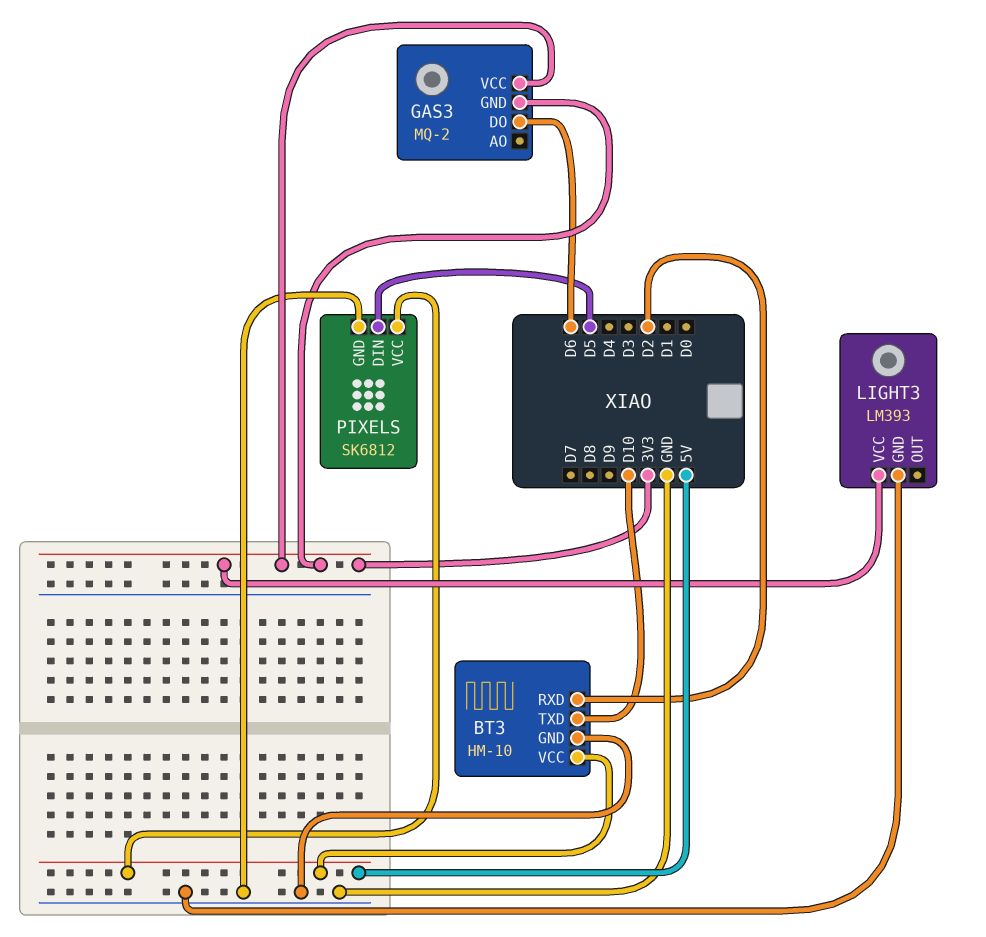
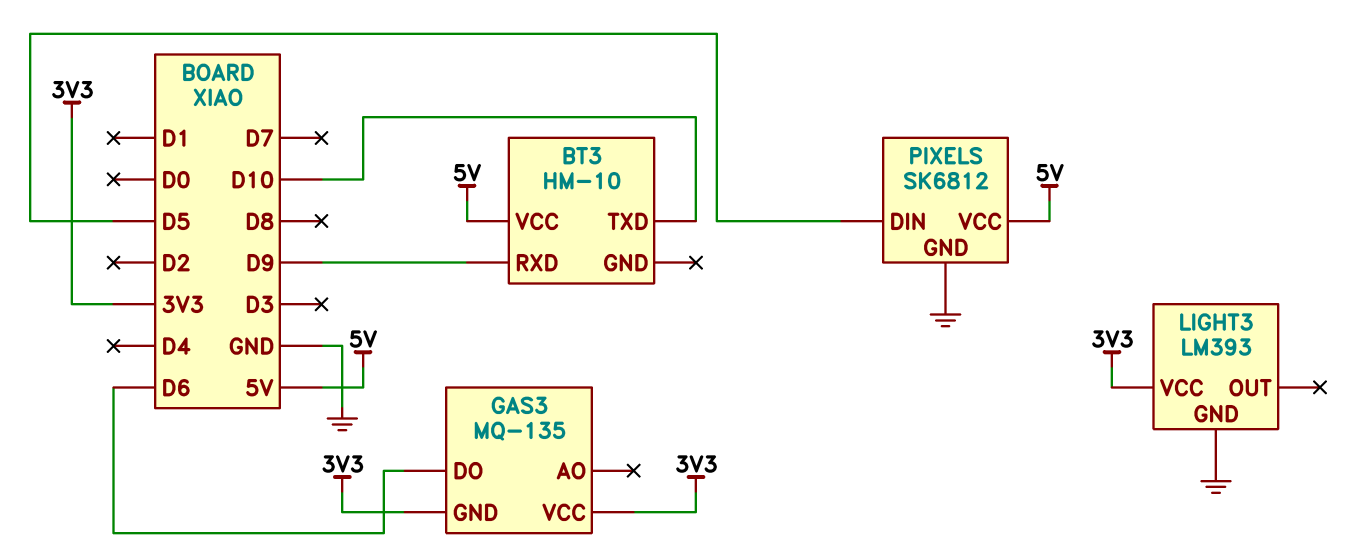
BT3 pin GND: GND -> none
BT3 pin RXD: D2 -> D9
GAS3: MQ-2 -> MQ-135

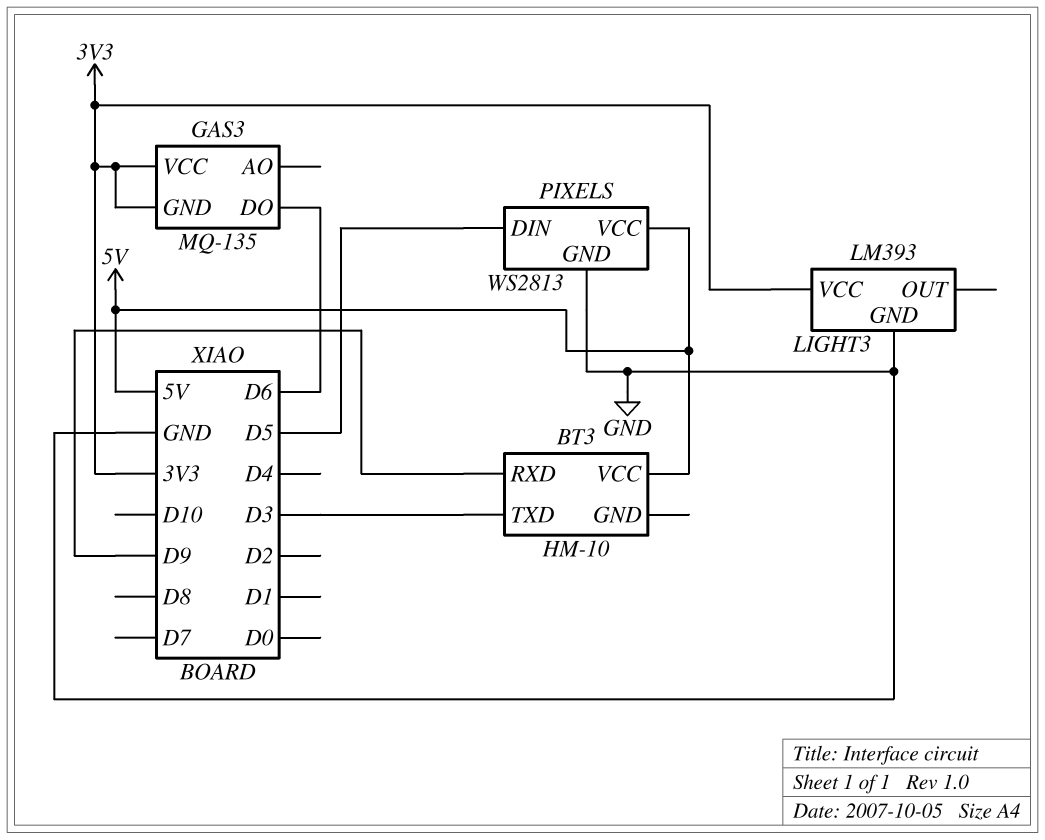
BT3 pin TXD: D10 -> D3
PIXELS: SK6812 -> WS2813

